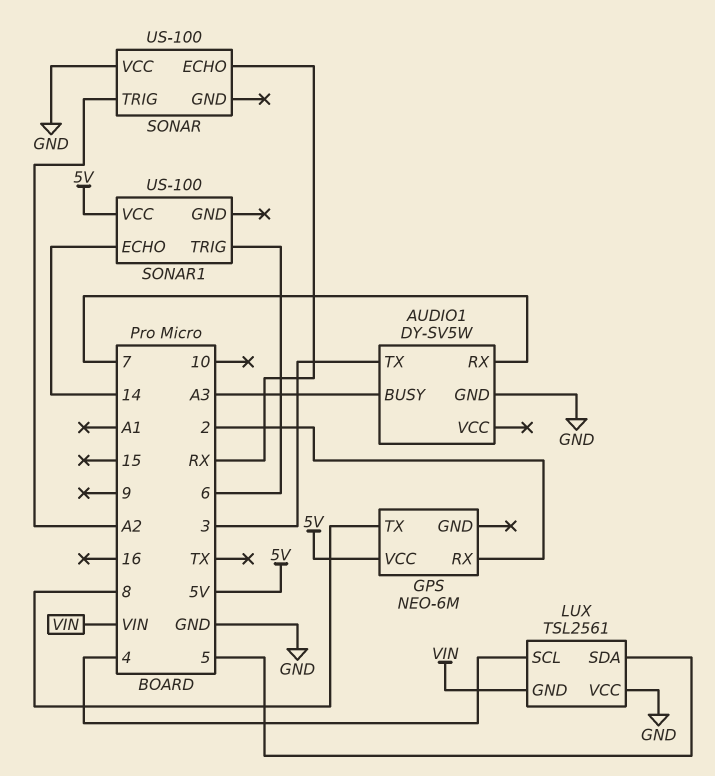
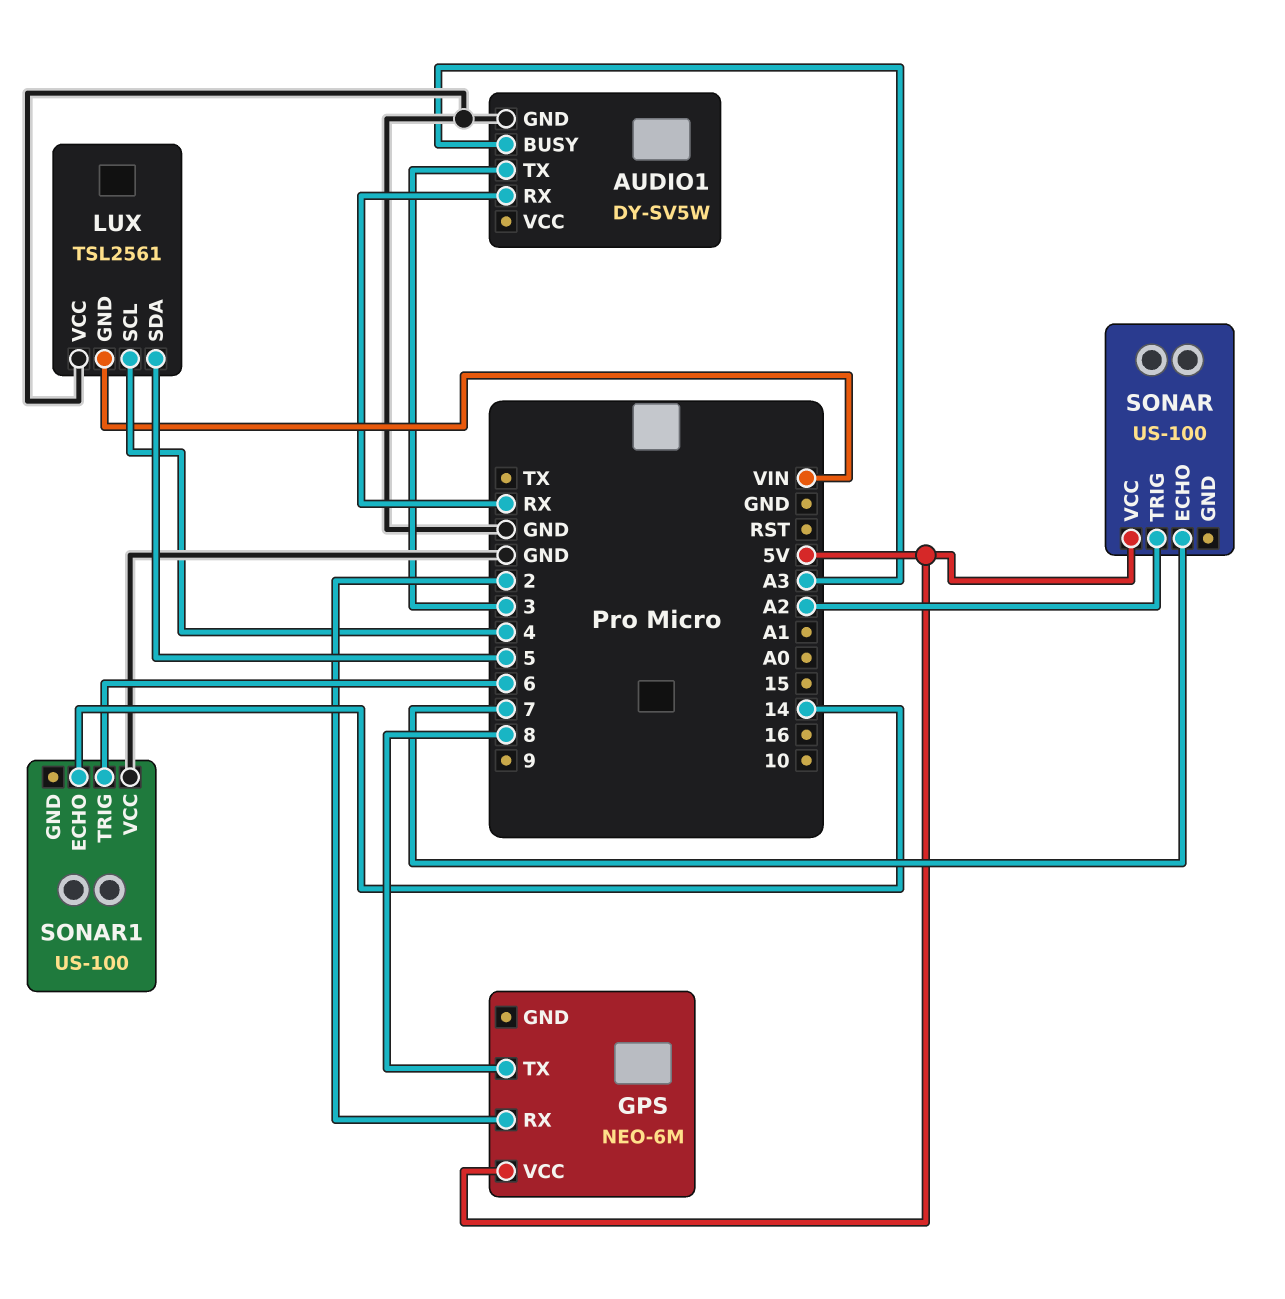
AUDIO1 pin RX: 7 -> RX
SONAR pin ECHO: RX -> 7
SONAR pin VCC: GND -> 5V
SONAR1 pin VCC: 5V -> GND

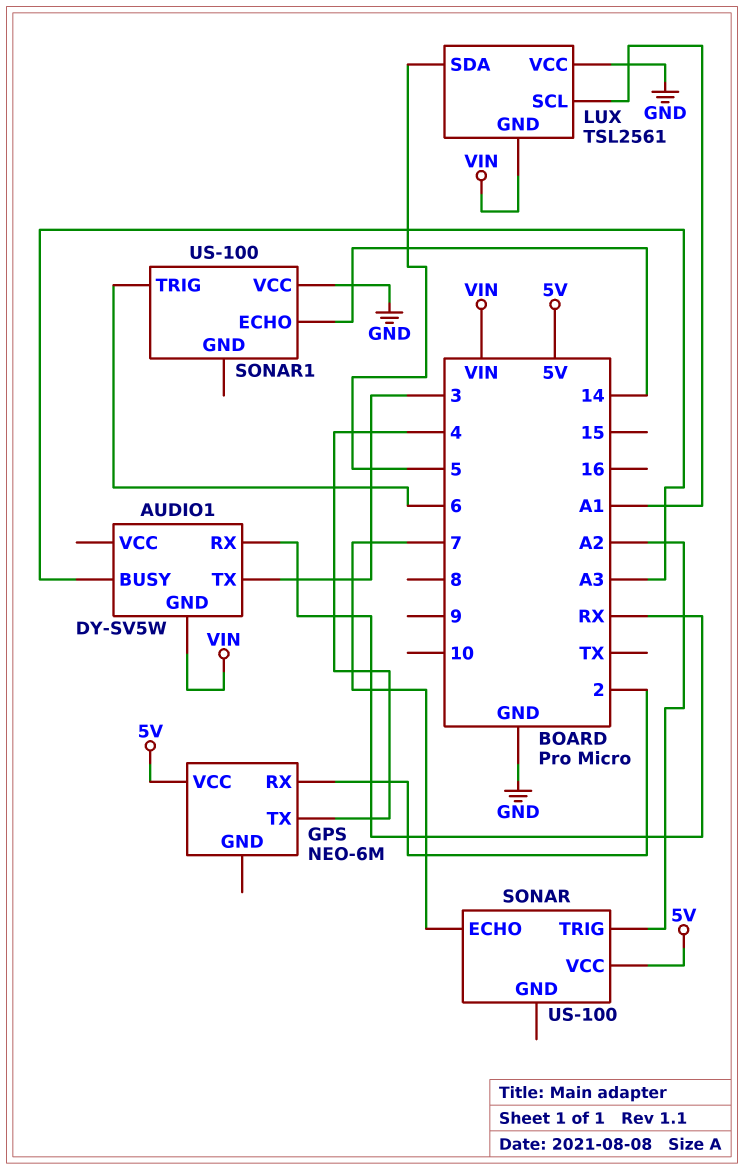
AUDIO1 pin GND: GND -> VIN
GPS pin TX: 8 -> 4
LUX pin SCL: 4 -> A1

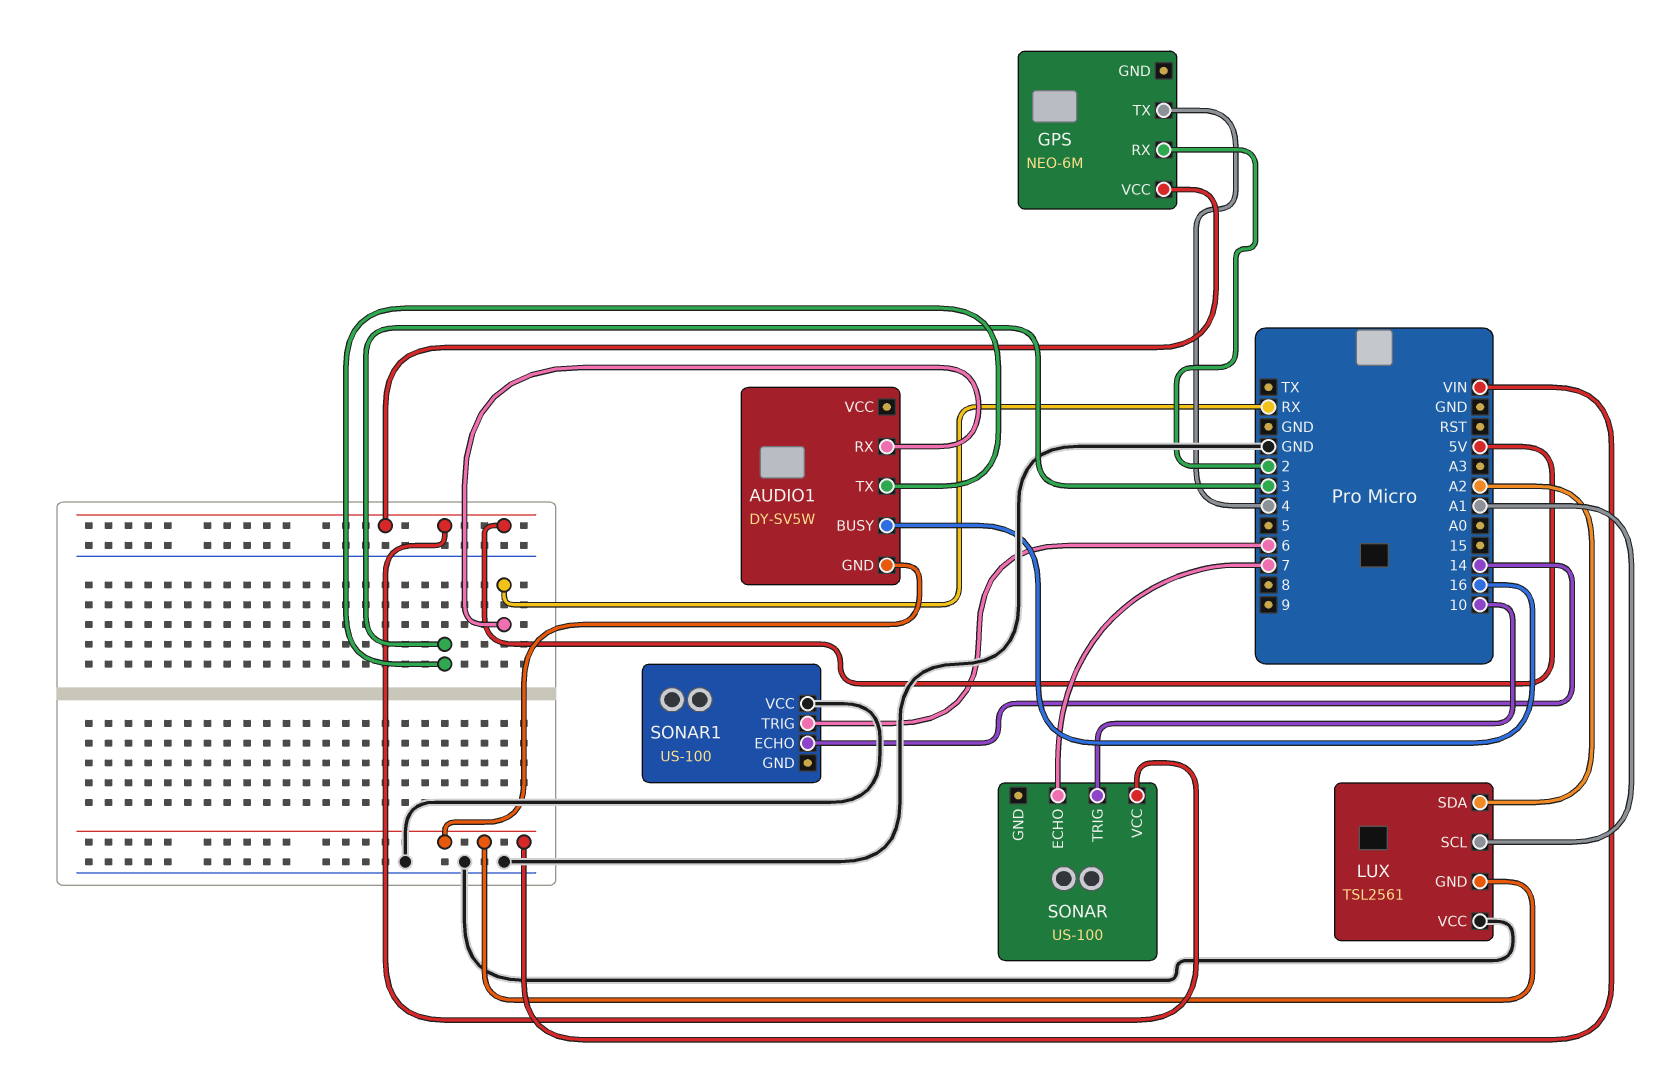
AUDIO1 pin BUSY: A3 -> 16
LUX pin SDA: 5 -> A2
SONAR pin TRIG: A2 -> 10

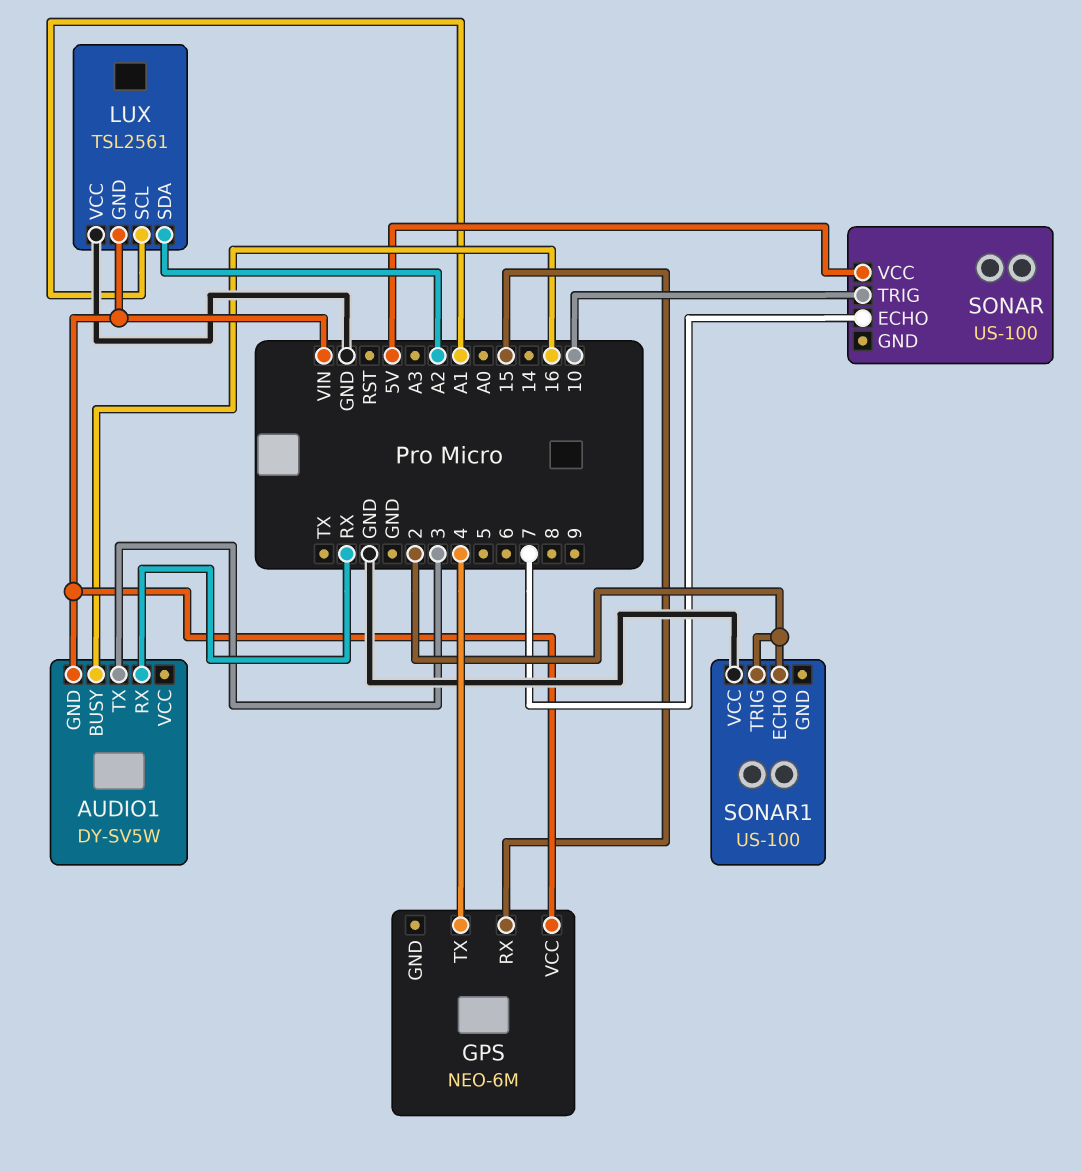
GPS pin RX: 2 -> 15
GPS pin VCC: 5V -> VIN
SONAR1 pin ECHO: 14 -> 2
SONAR1 pin TRIG: 6 -> 2

